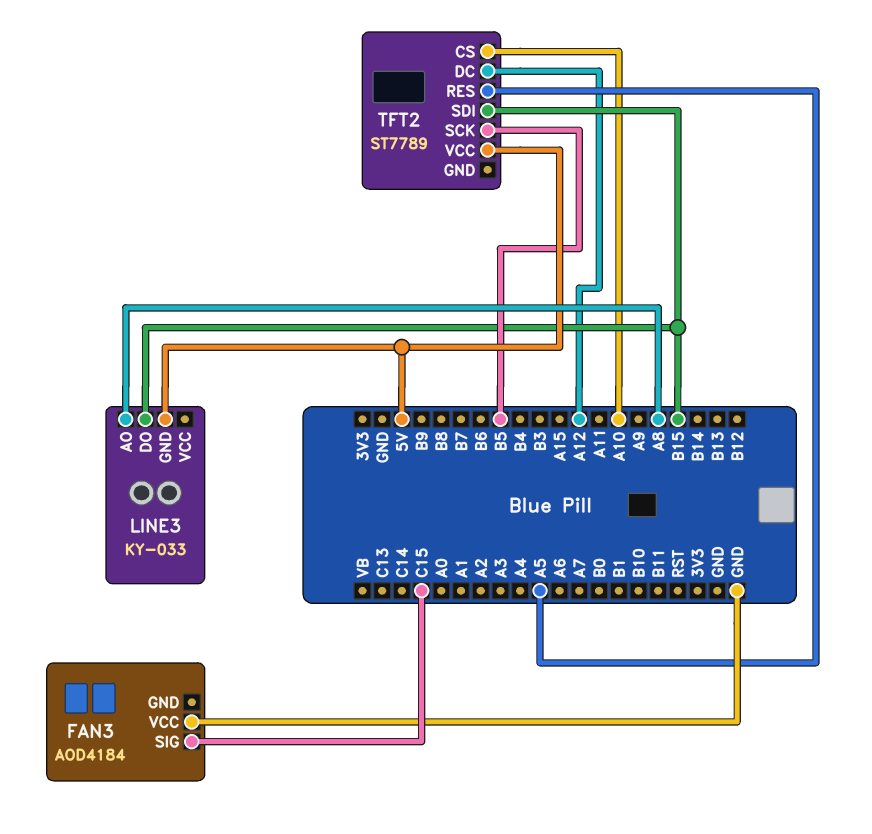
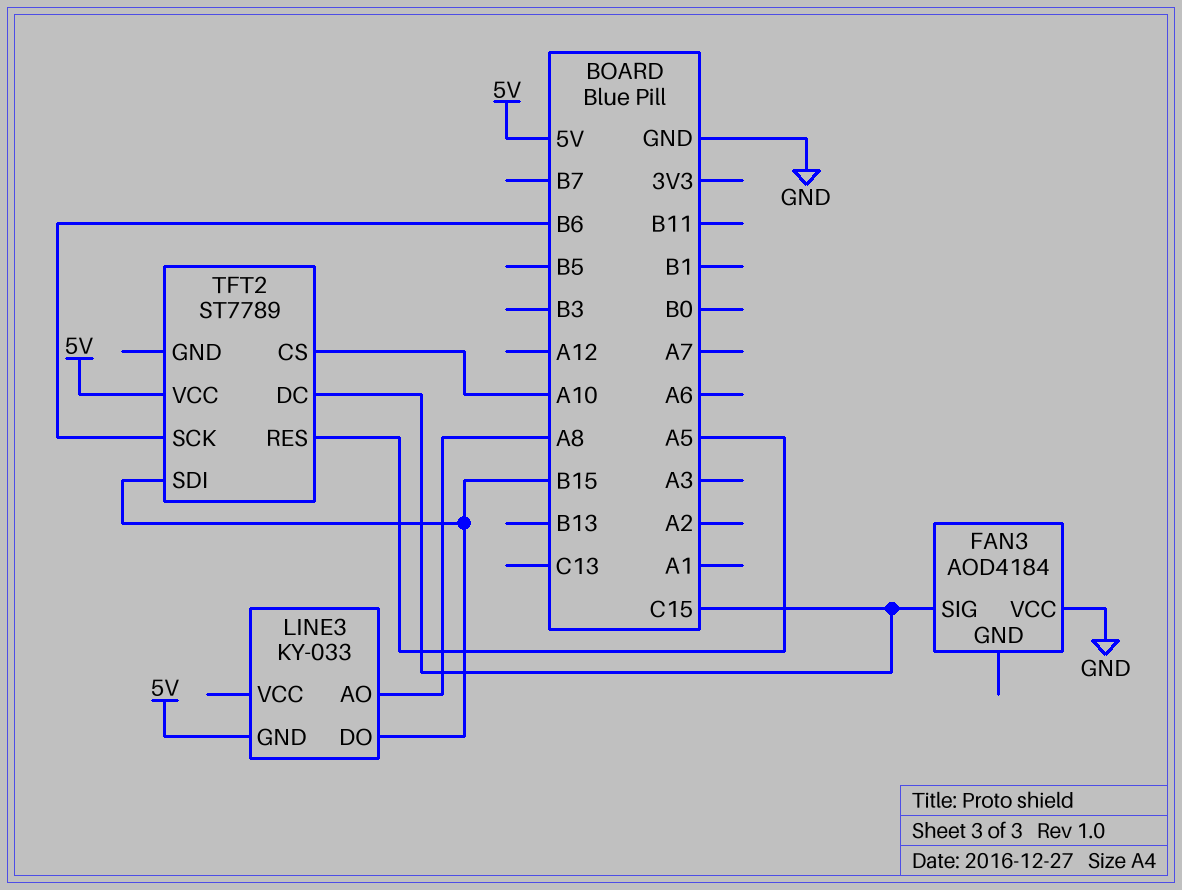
TFT2 pin DC: A12 -> C15
TFT2 pin SCK: B5 -> B6

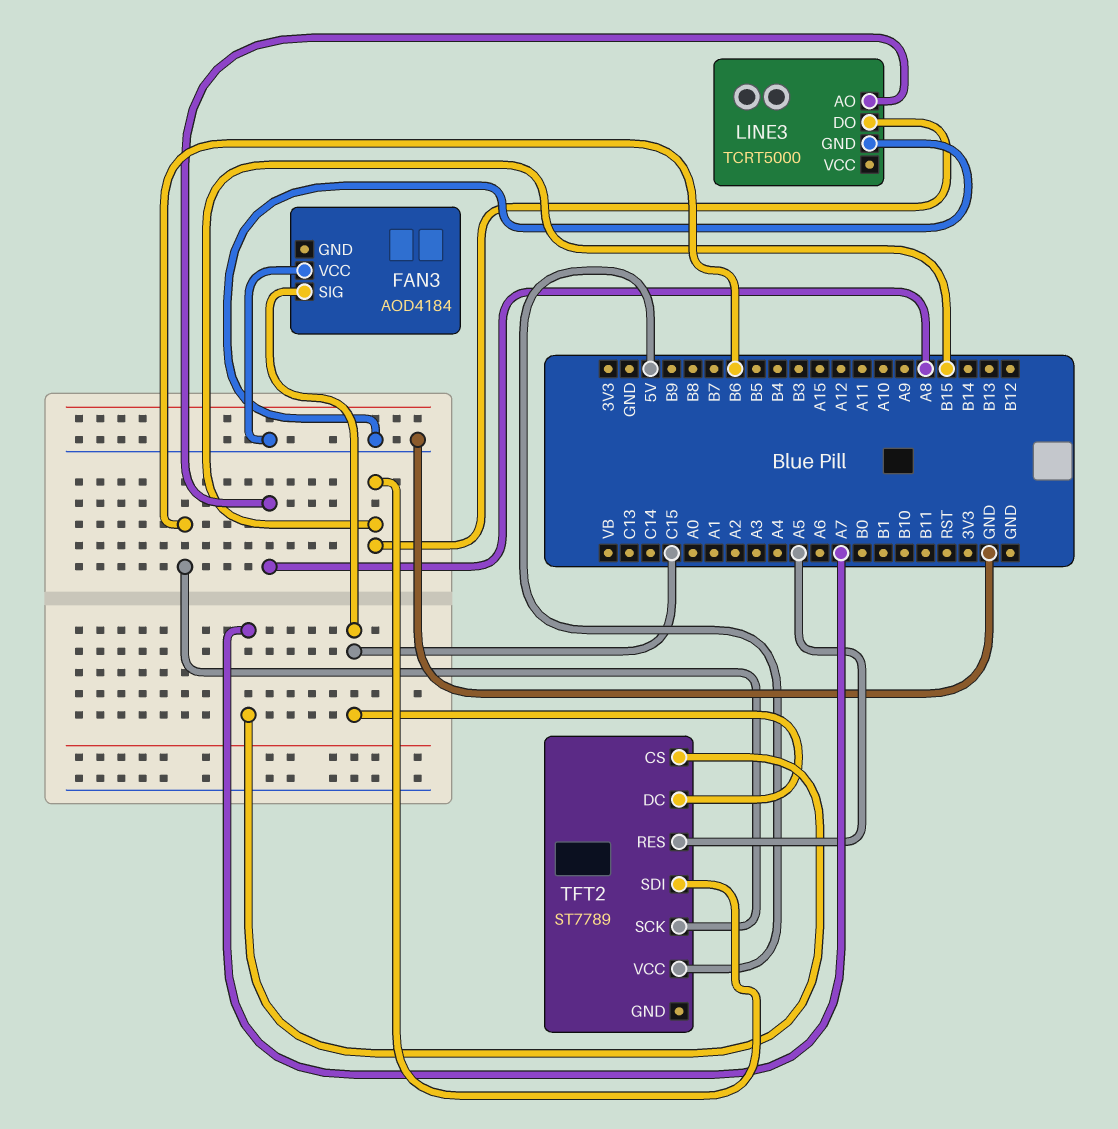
LINE3: KY-033 -> TCRT5000
LINE3 pin GND: 5V -> GND
TFT2 pin CS: A10 -> A7

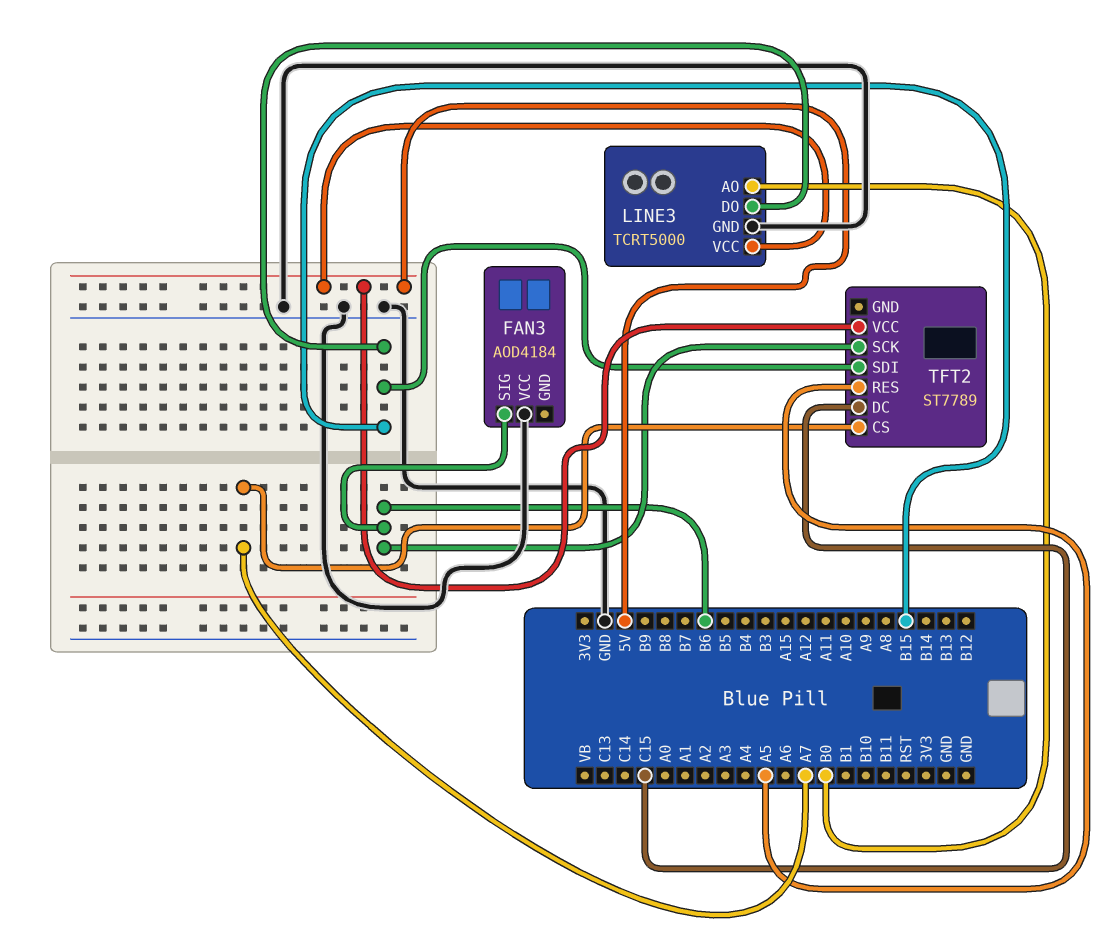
FAN3 pin SIG: C15 -> B6
LINE3 pin AO: A8 -> B0
LINE3 pin VCC: none -> 5V

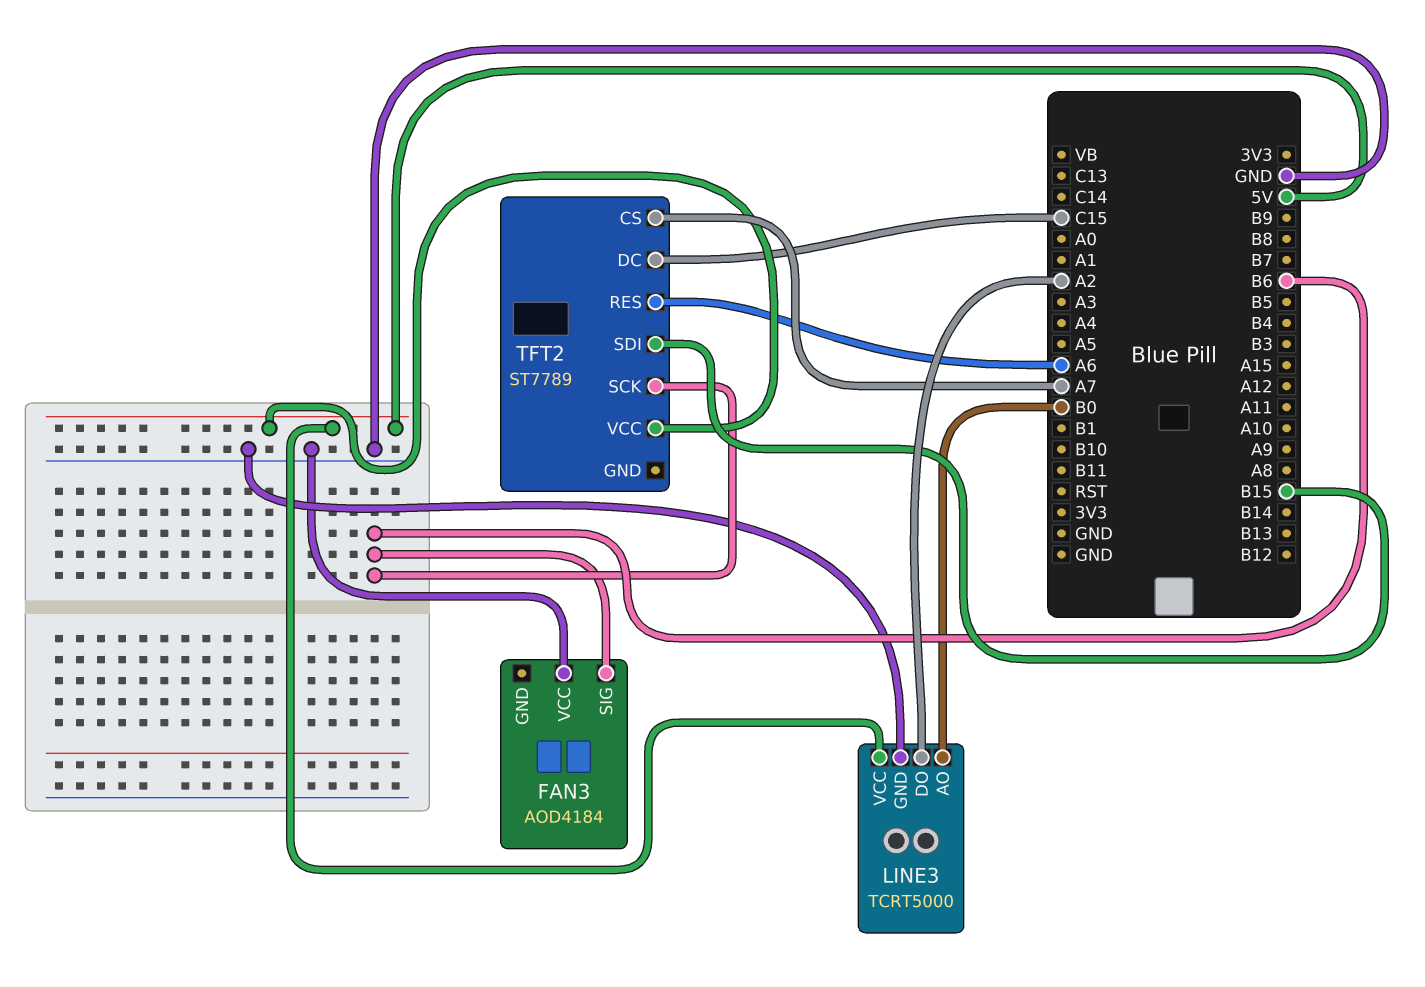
LINE3 pin DO: B15 -> A2
TFT2 pin RES: A5 -> A6

